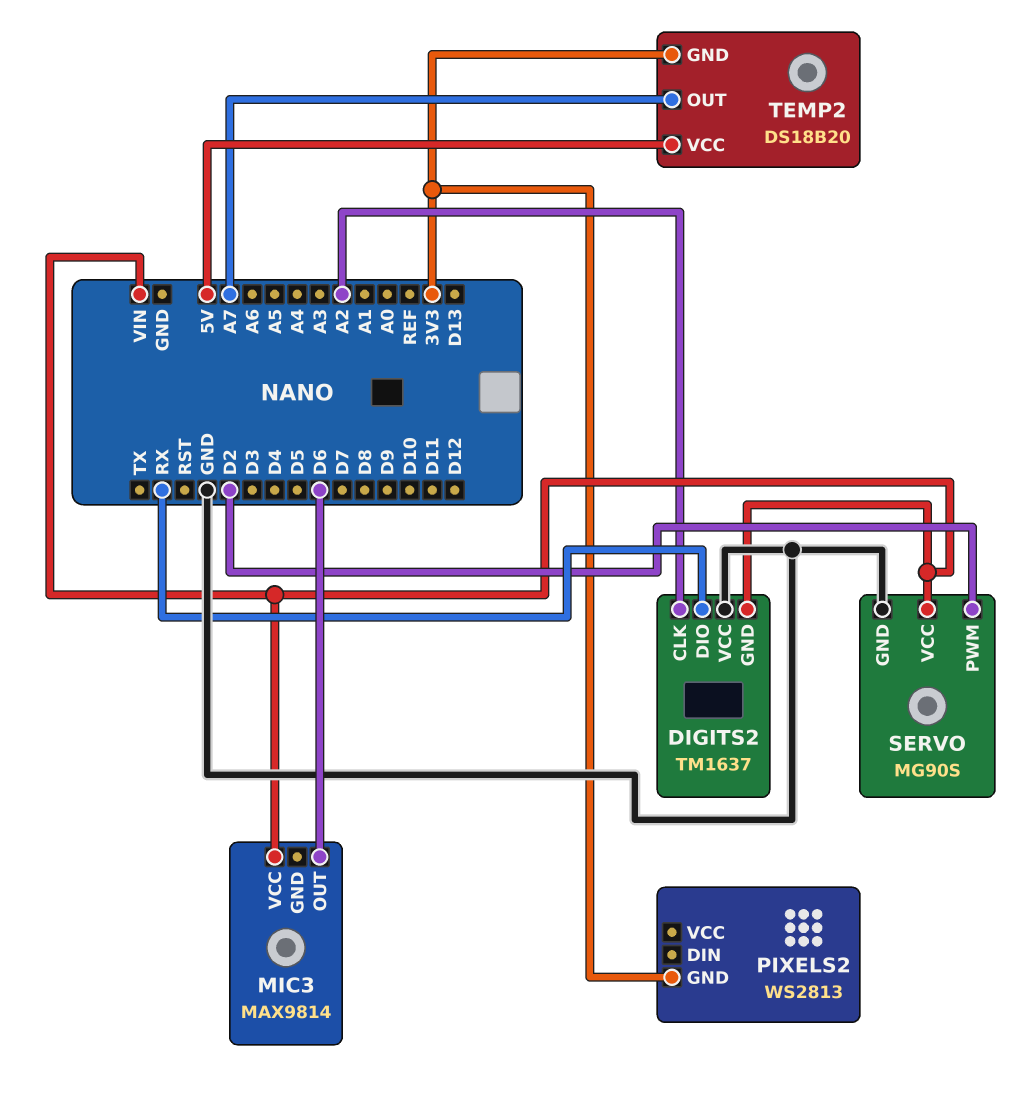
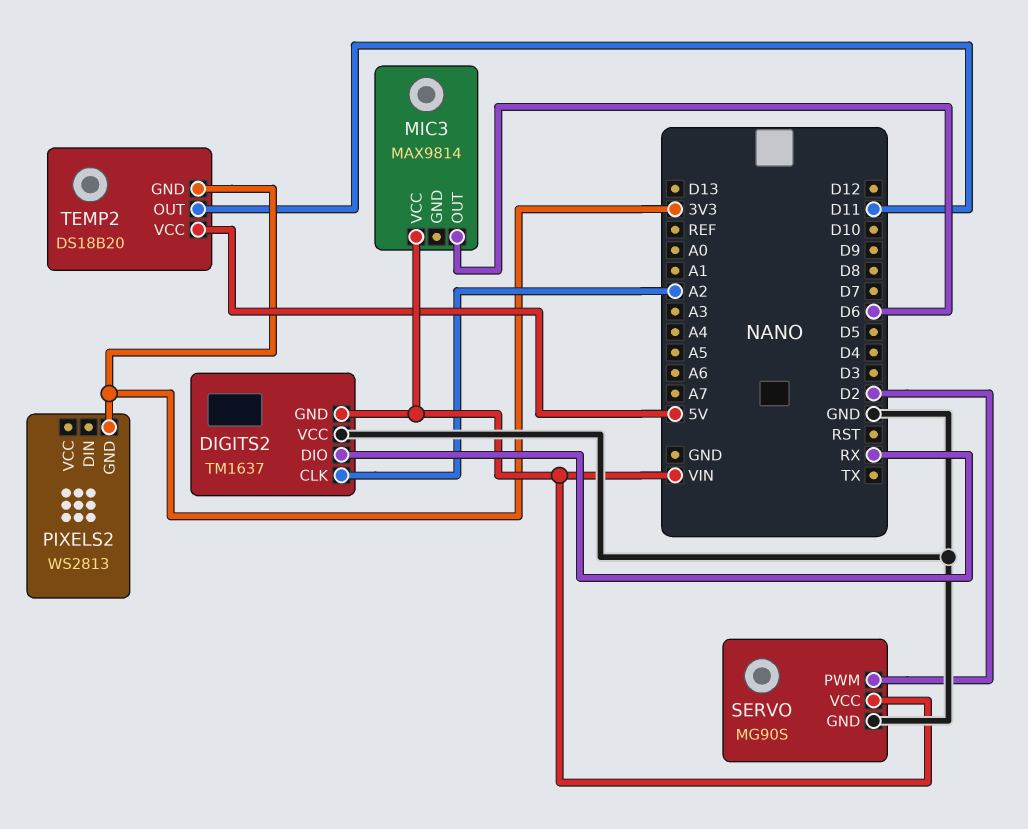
TEMP2 pin OUT: A7 -> D11

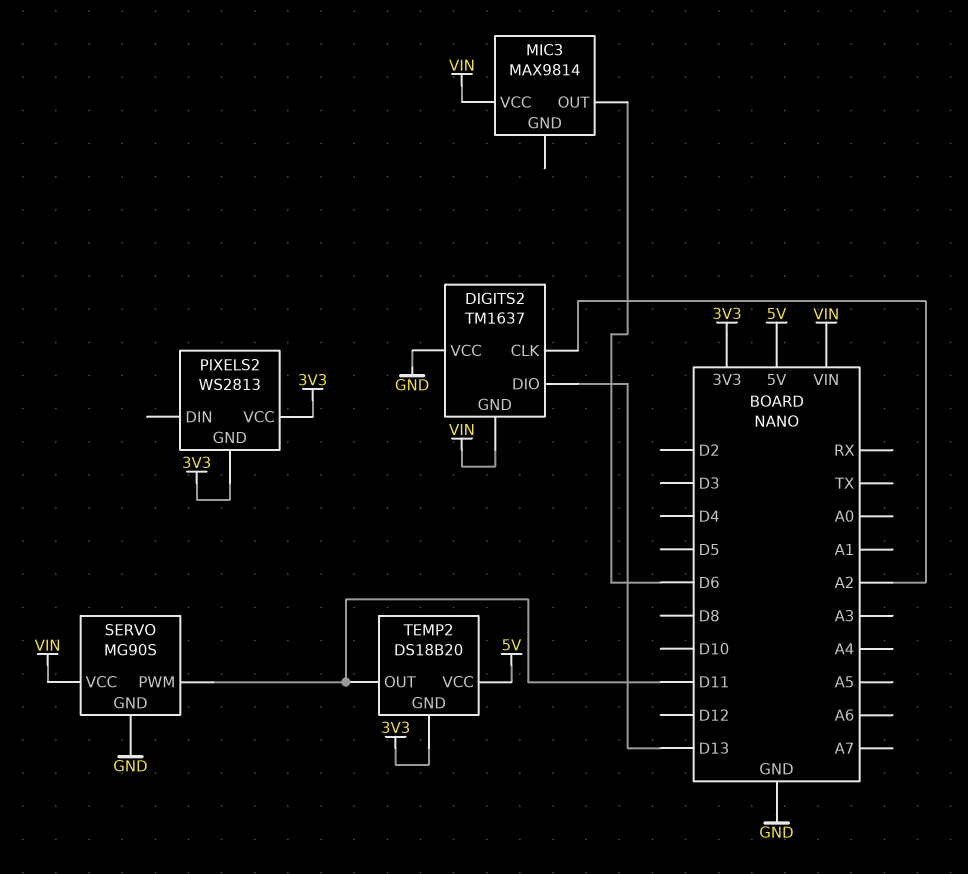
DIGITS2 pin DIO: RX -> D13
PIXELS2 pin VCC: none -> 3V3
SERVO pin PWM: D2 -> D11

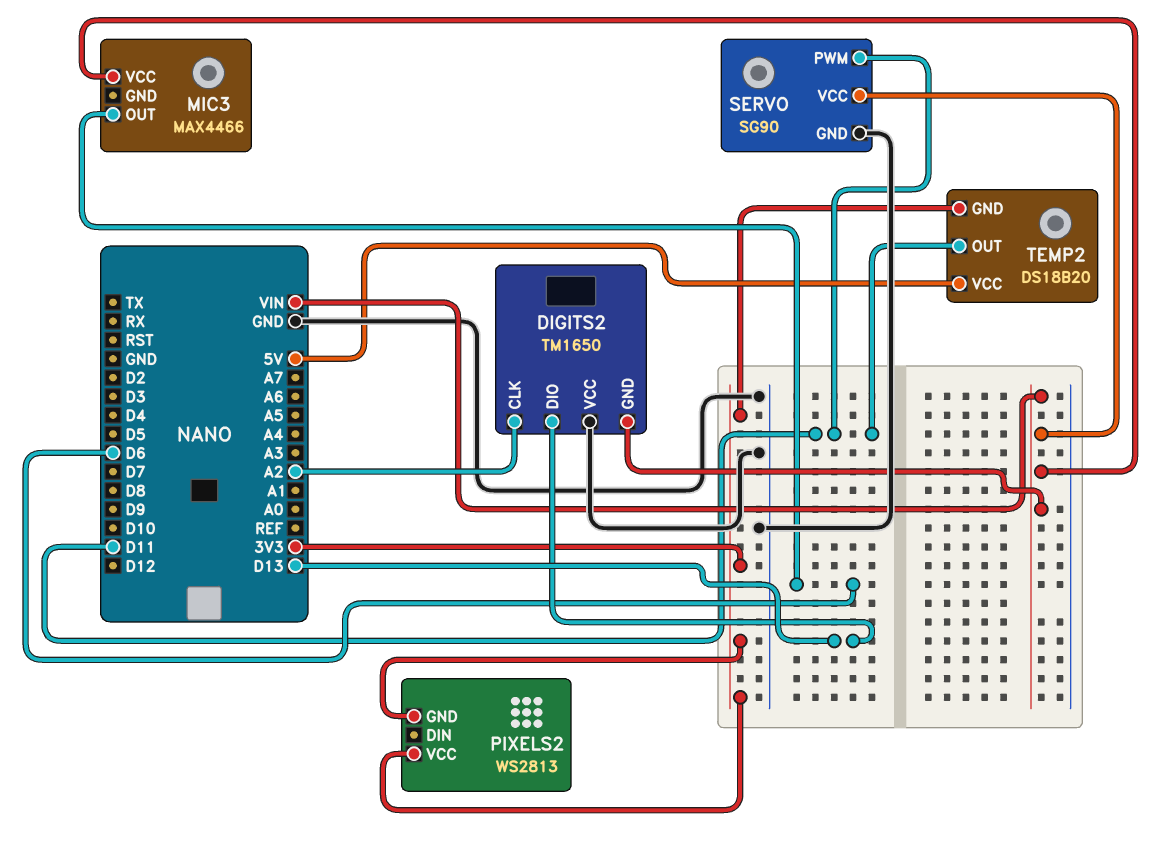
DIGITS2: TM1637 -> TM1650
MIC3: MAX9814 -> MAX4466
SERVO: MG90S -> SG90

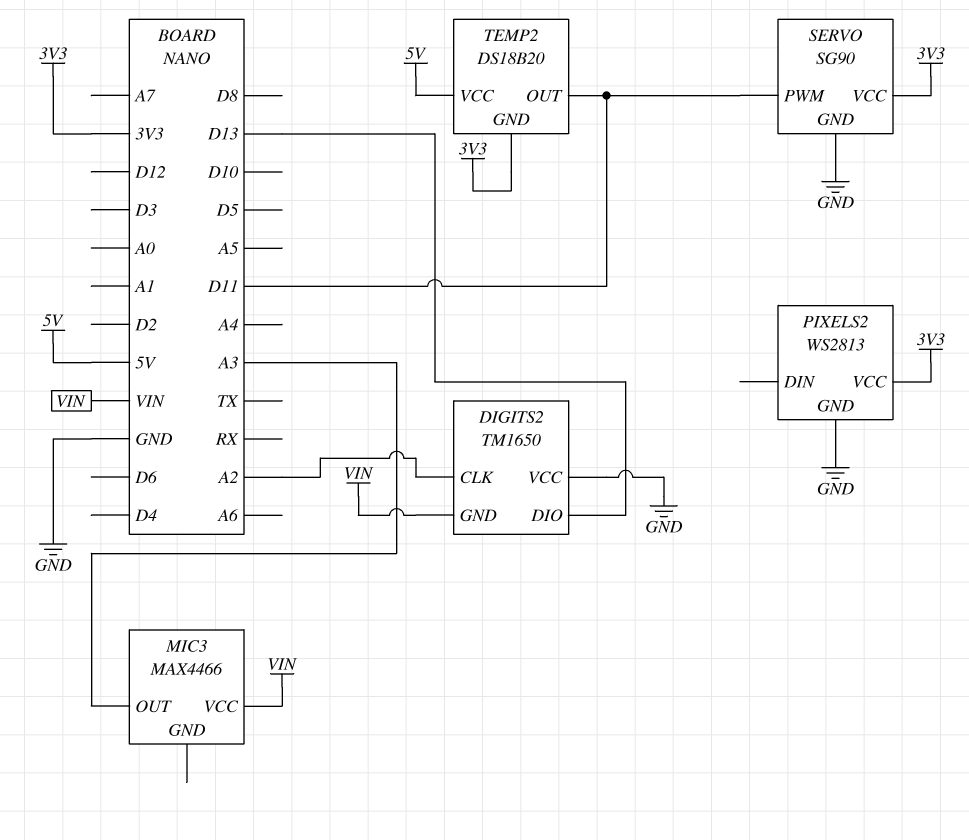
MIC3 pin OUT: D6 -> A3
PIXELS2 pin GND: 3V3 -> GND
SERVO pin VCC: VIN -> 3V3

